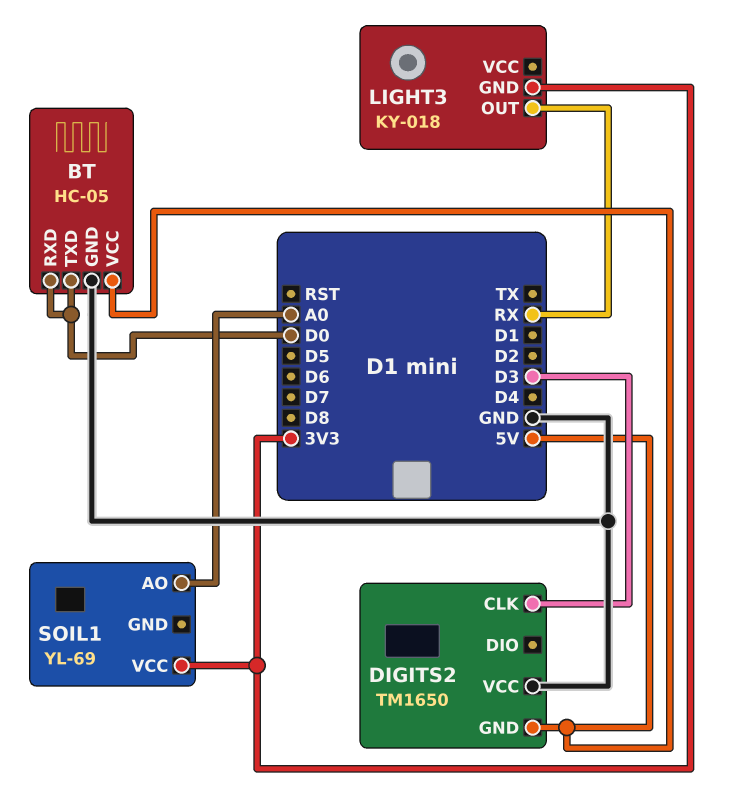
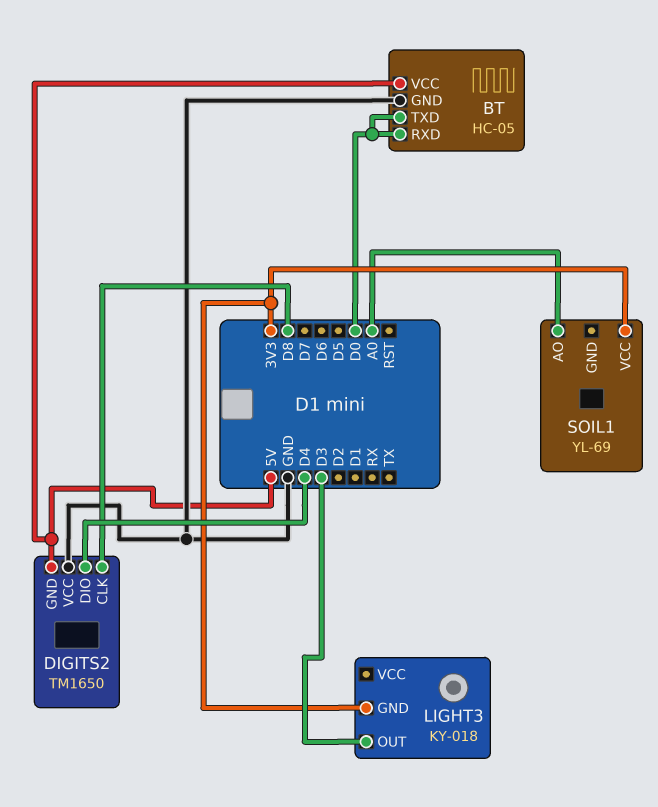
DIGITS2 pin CLK: D3 -> D8
DIGITS2 pin DIO: none -> D4
LIGHT3 pin OUT: RX -> D3

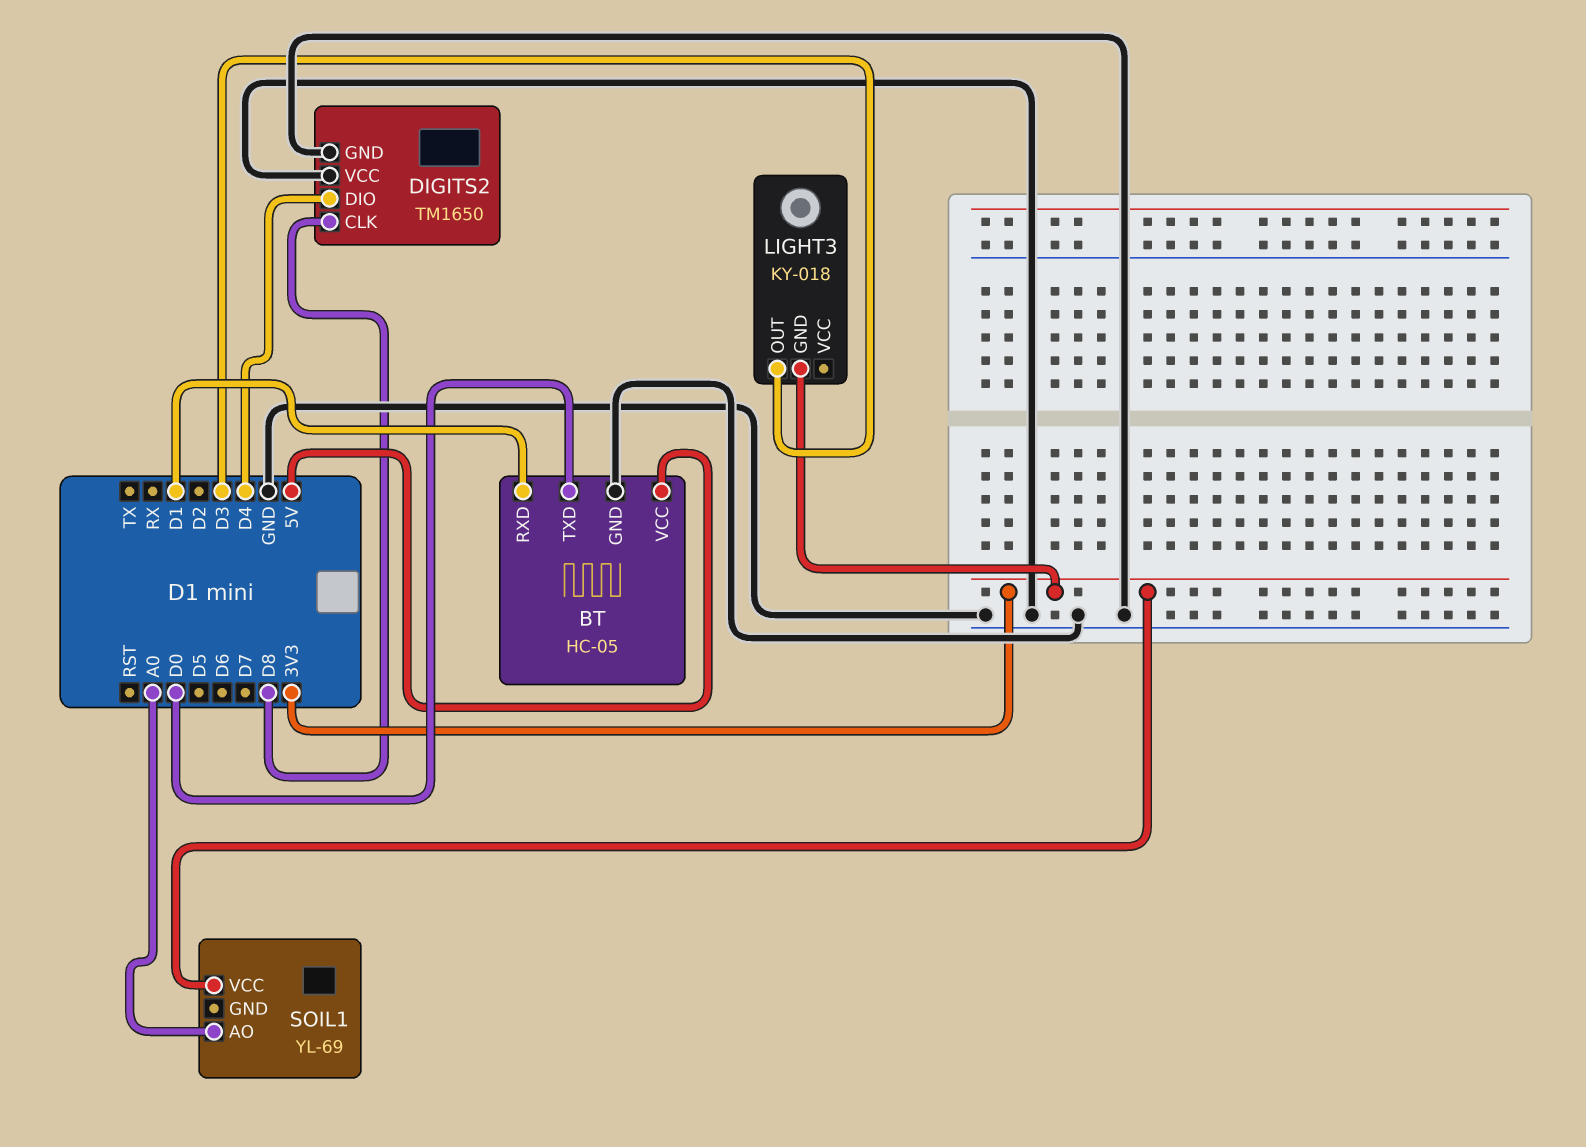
BT pin RXD: D0 -> D1
DIGITS2 pin GND: 5V -> GND

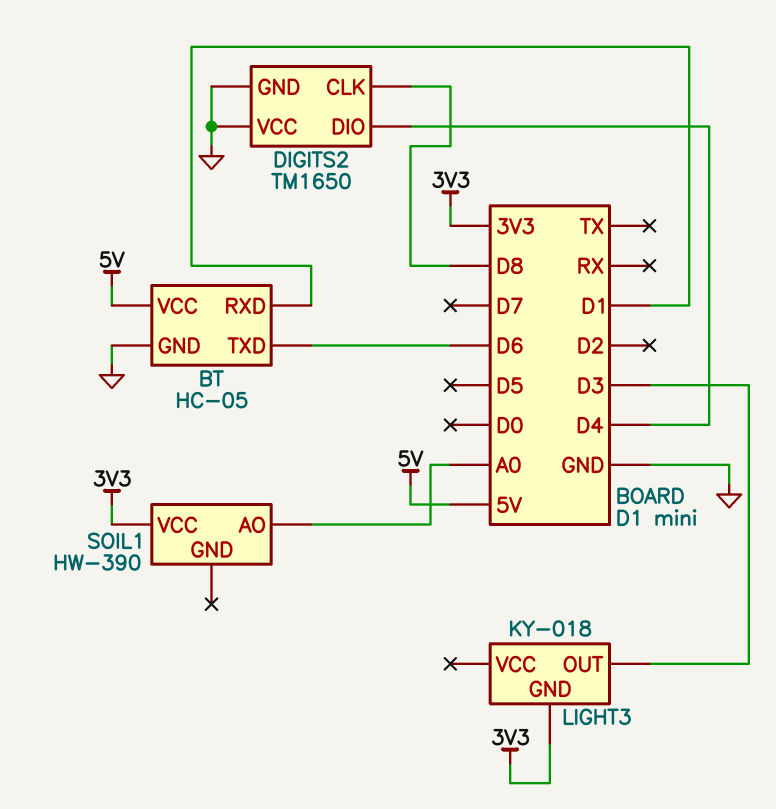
BT pin TXD: D0 -> D6
SOIL1: YL-69 -> HW-390

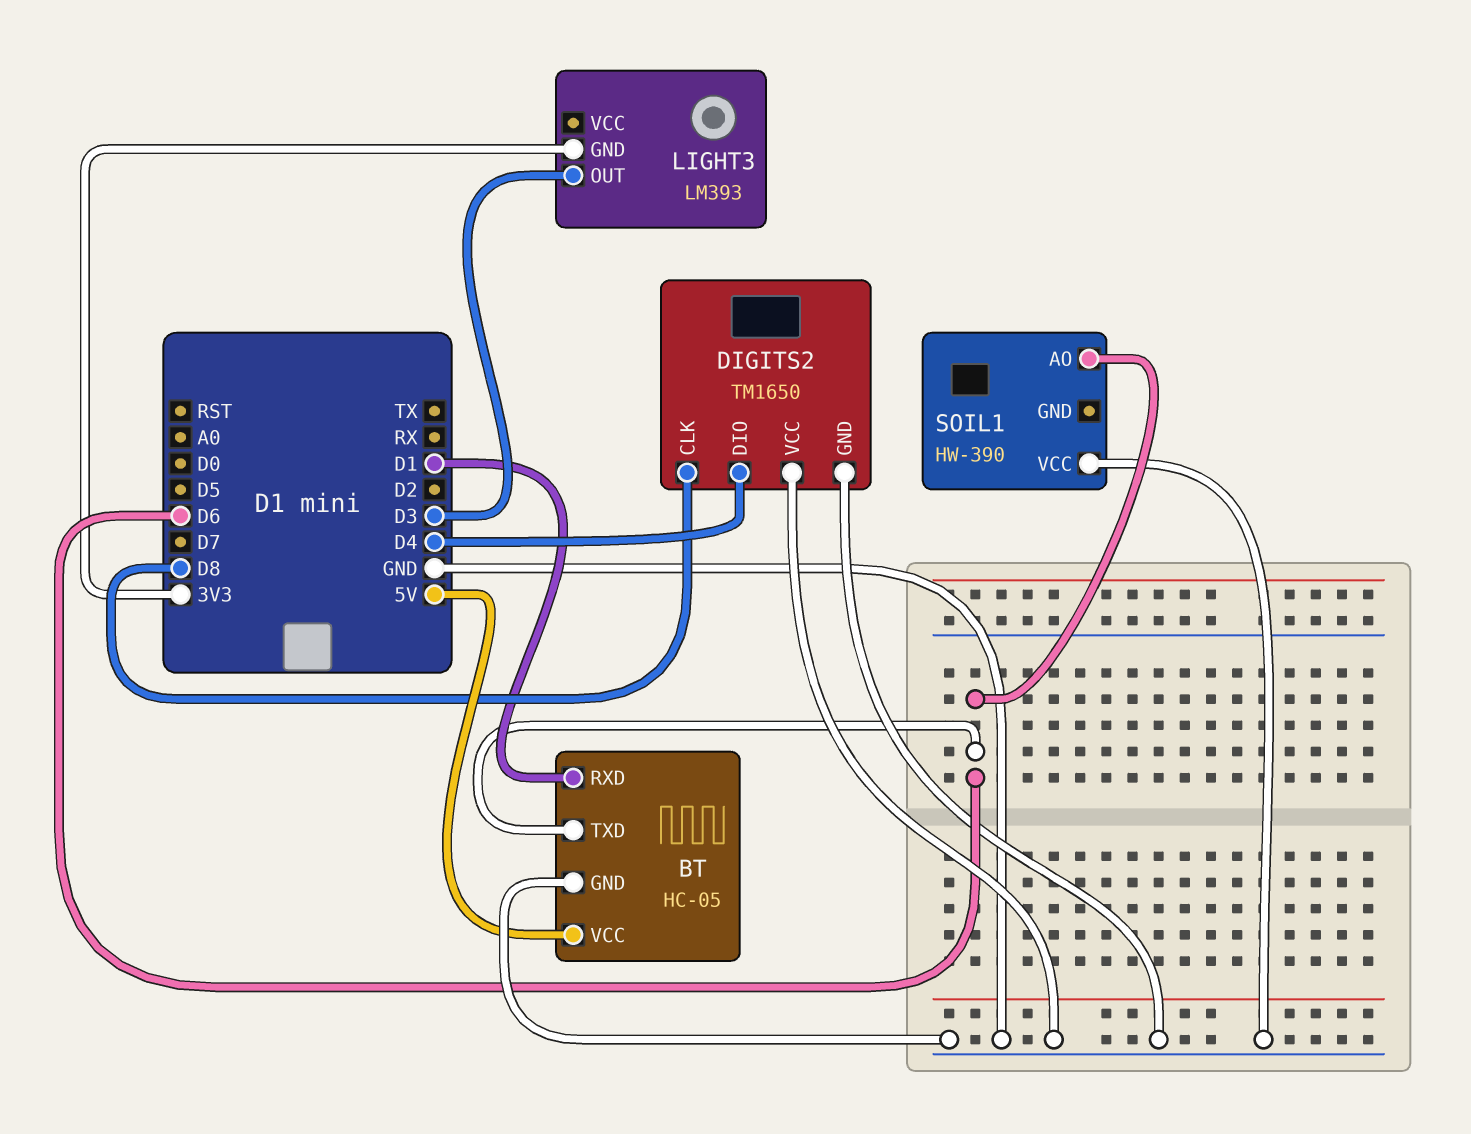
LIGHT3: KY-018 -> LM393
SOIL1 pin AO: A0 -> D6
SOIL1 pin VCC: 3V3 -> GND

